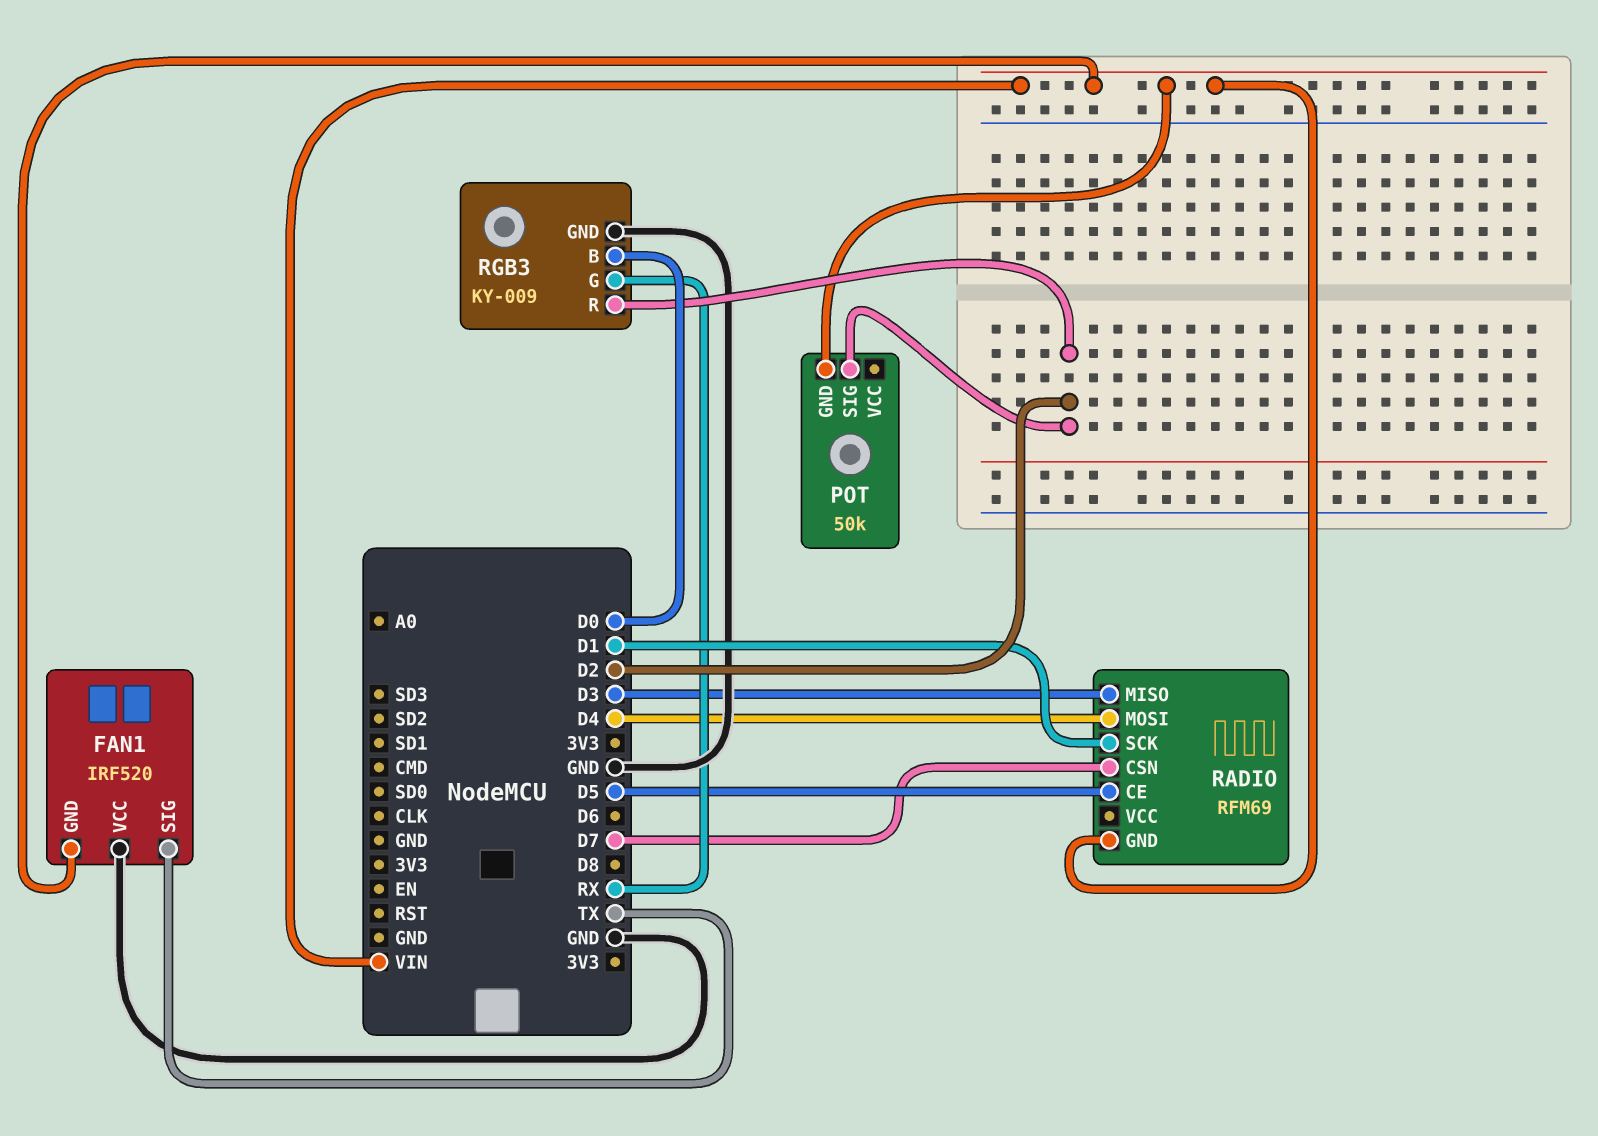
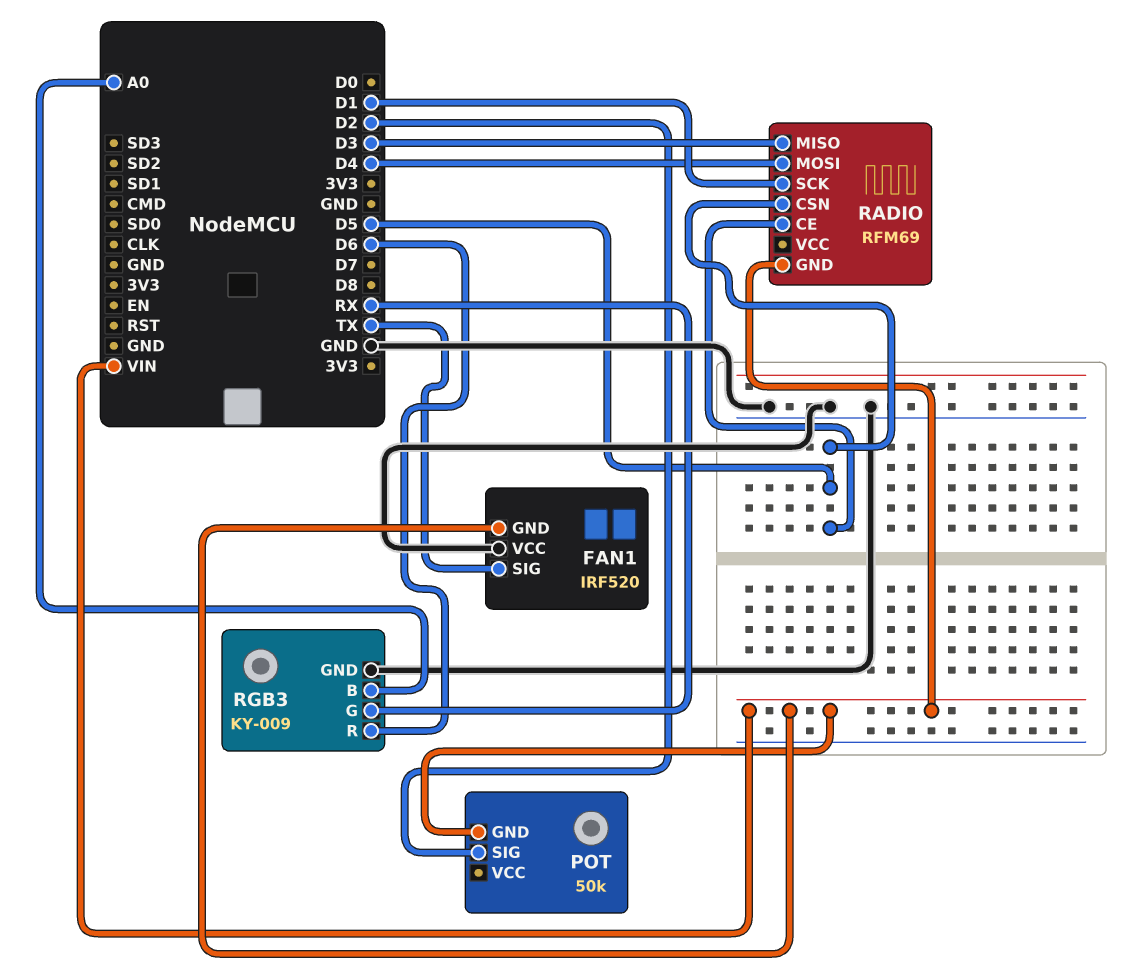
RADIO pin CSN: D7 -> D5
RGB3 pin B: D0 -> A0
RGB3 pin R: D2 -> D6

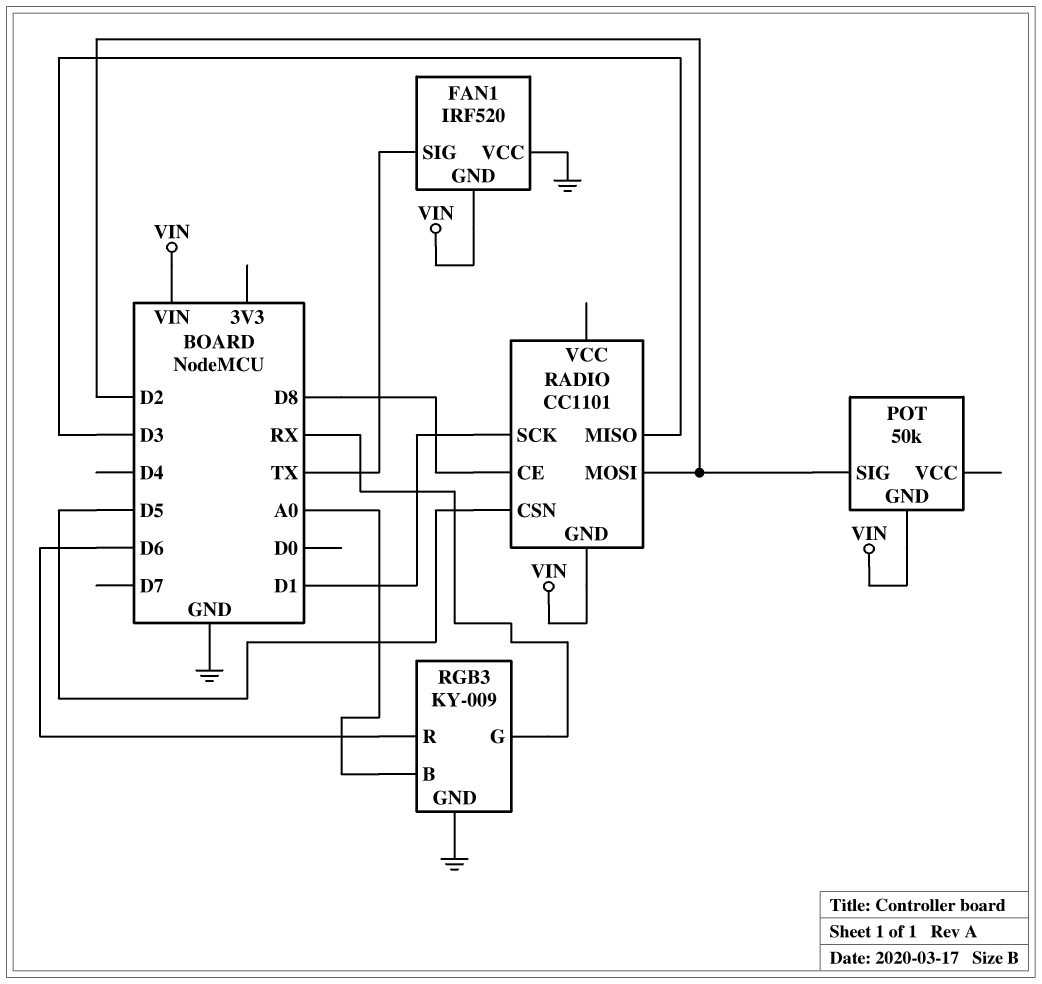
RADIO: RFM69 -> CC1101
RADIO pin CE: D5 -> D8
RADIO pin MOSI: D4 -> D2

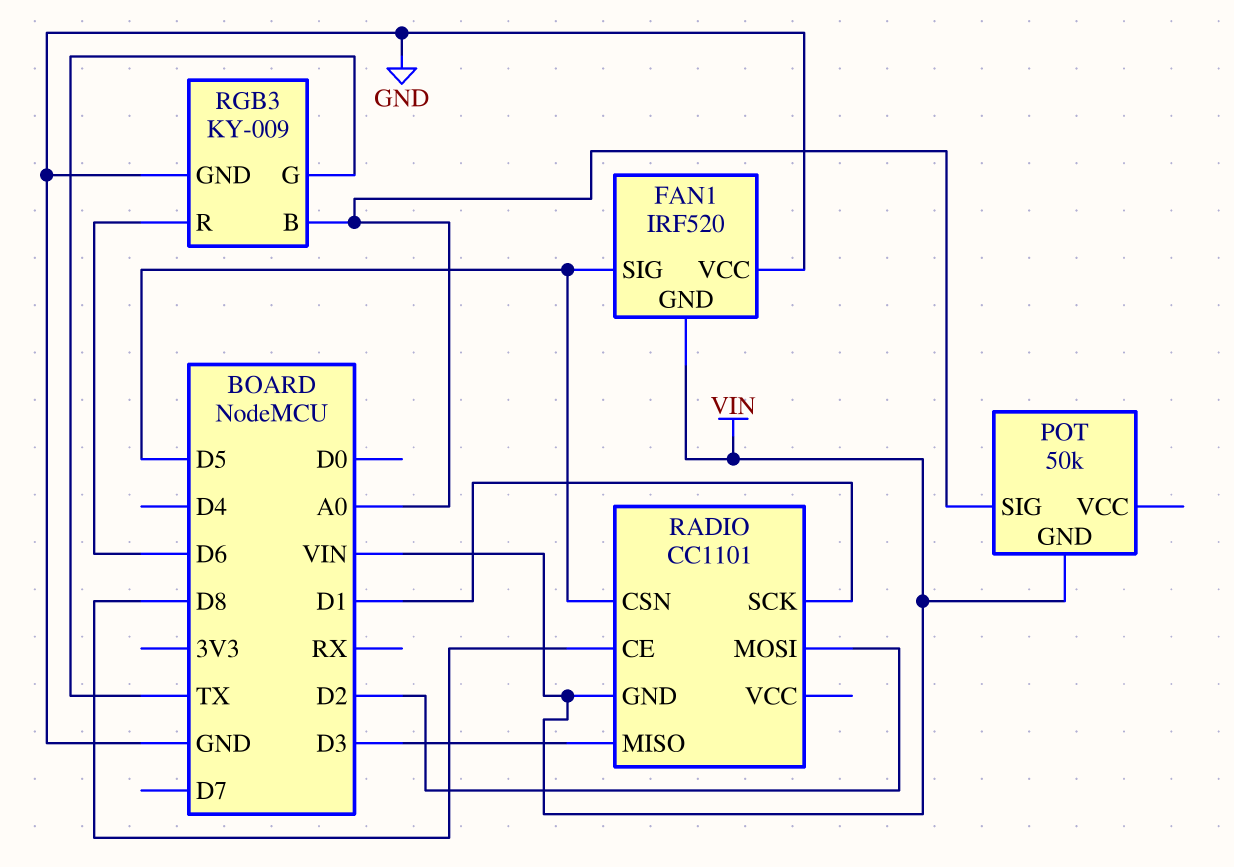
FAN1 pin SIG: TX -> D5
POT pin SIG: D2 -> A0
RGB3 pin G: RX -> TX

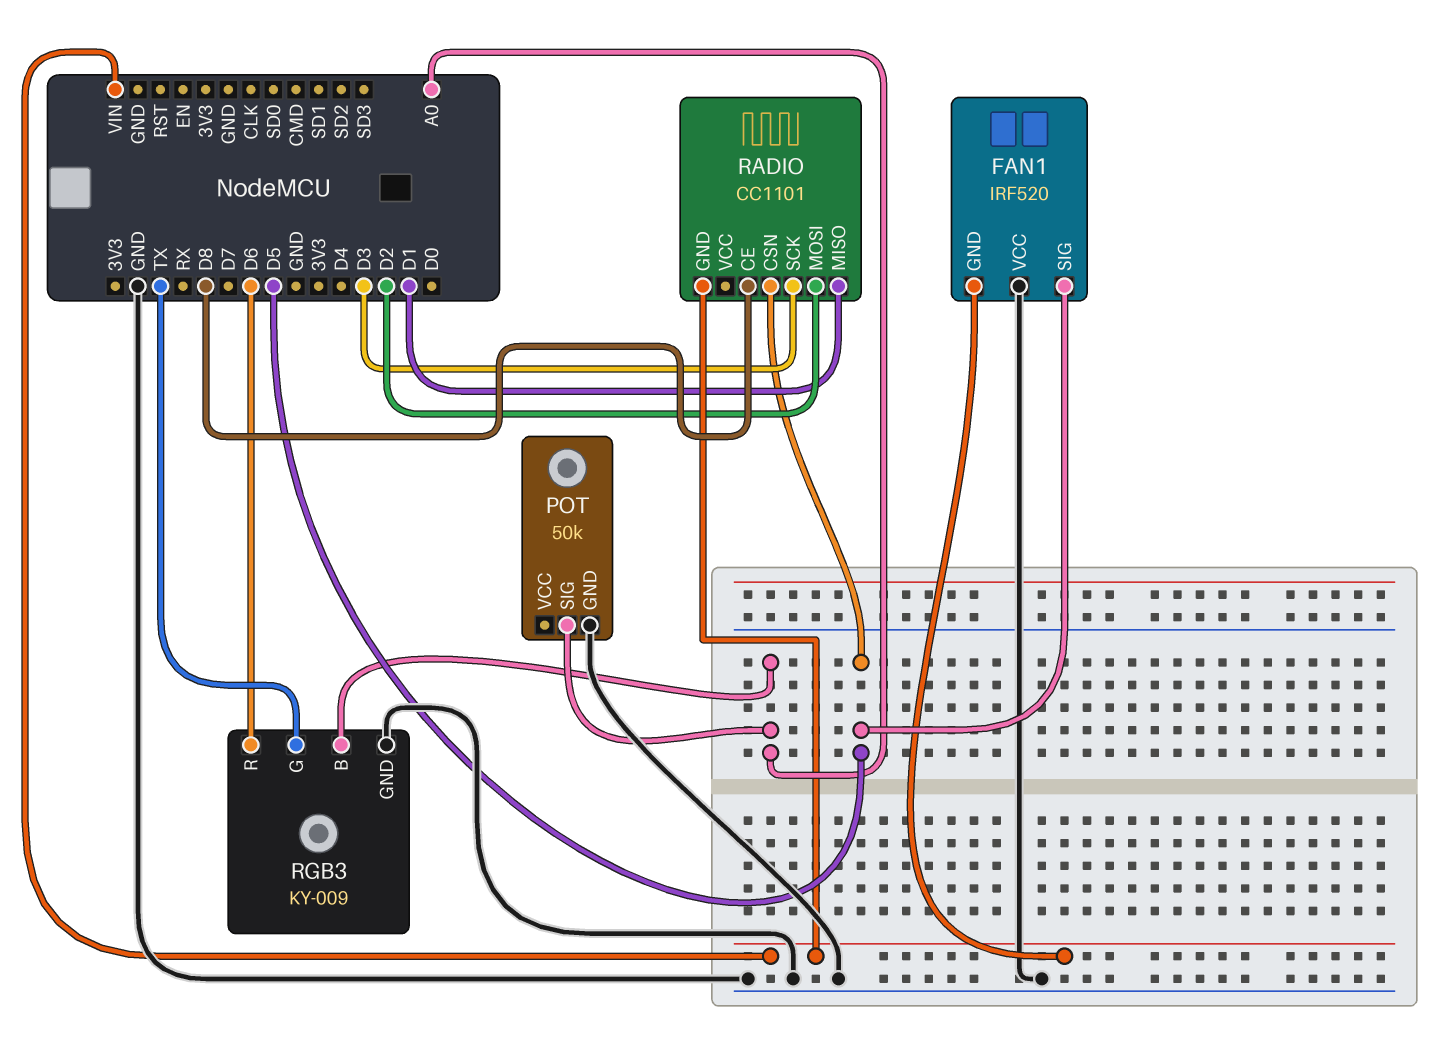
POT pin GND: VIN -> GND
RADIO pin MISO: D3 -> D1
RADIO pin SCK: D1 -> D3

